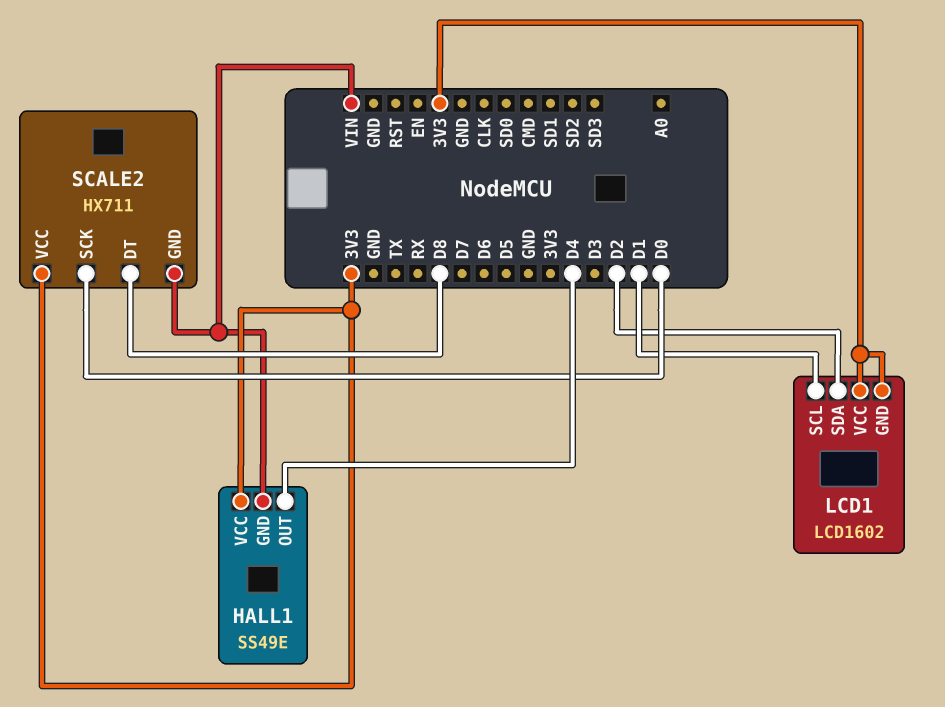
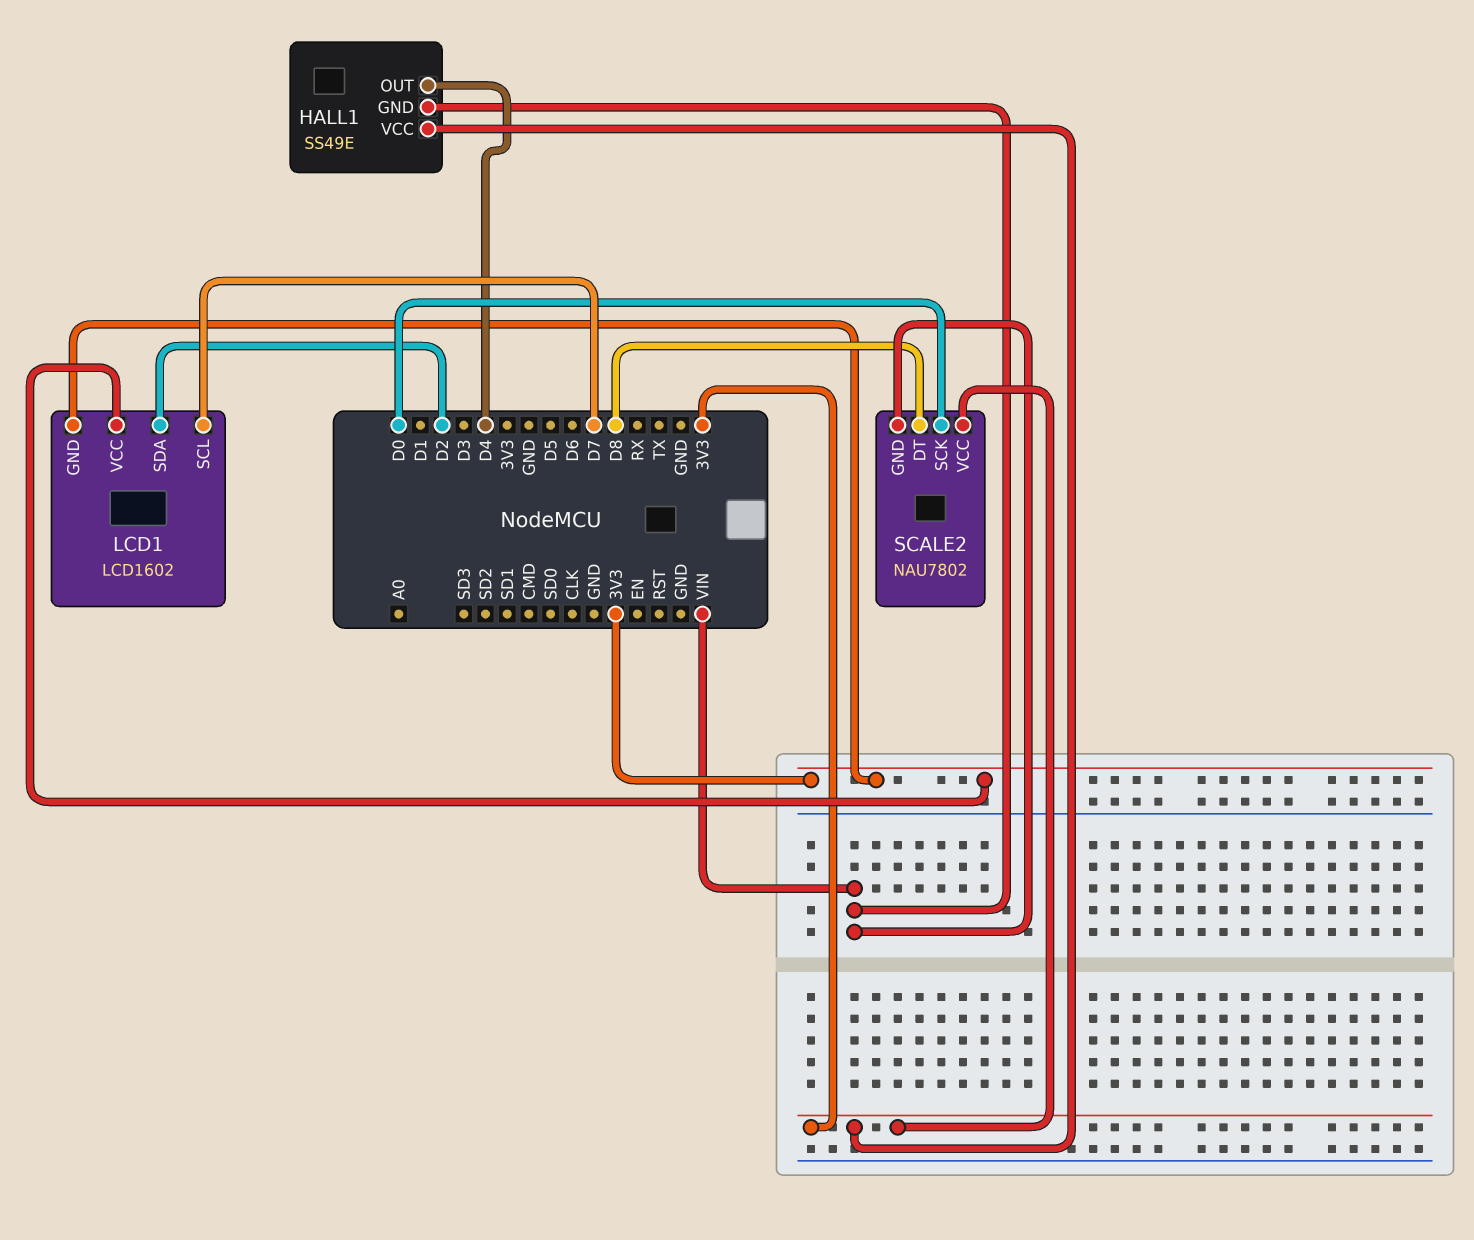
LCD1 pin SCL: D1 -> D7
SCALE2: HX711 -> NAU7802

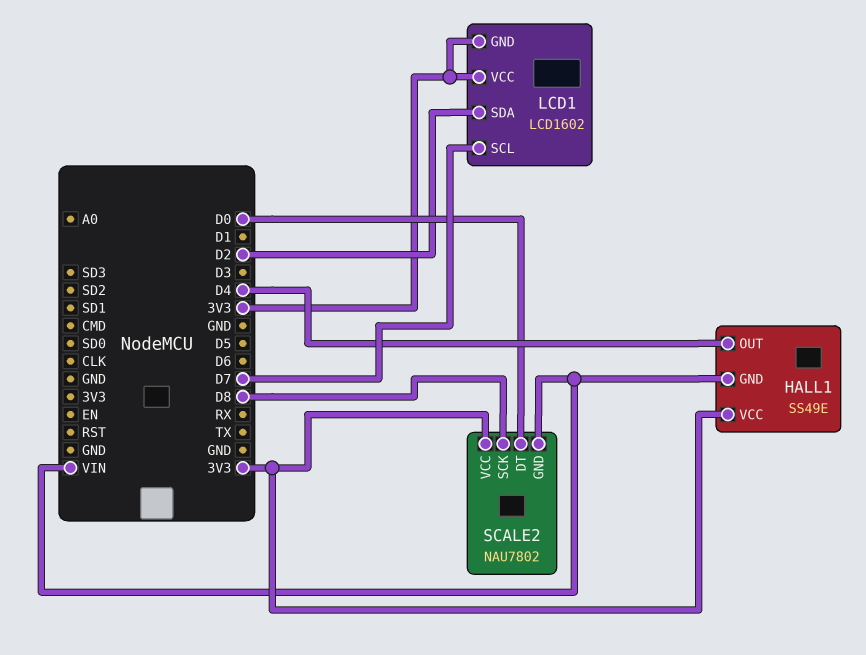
SCALE2 pin DT: D8 -> D0
SCALE2 pin SCK: D0 -> D8

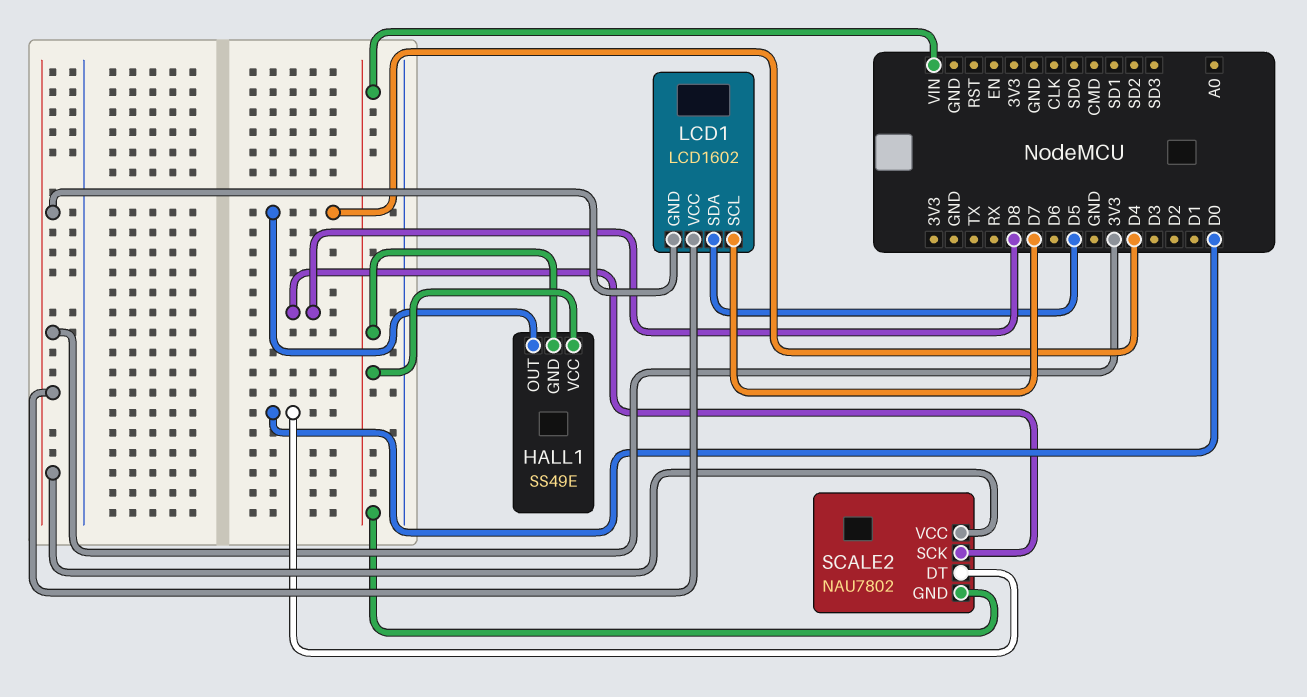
HALL1 pin VCC: 3V3 -> VIN
LCD1 pin SDA: D2 -> D5

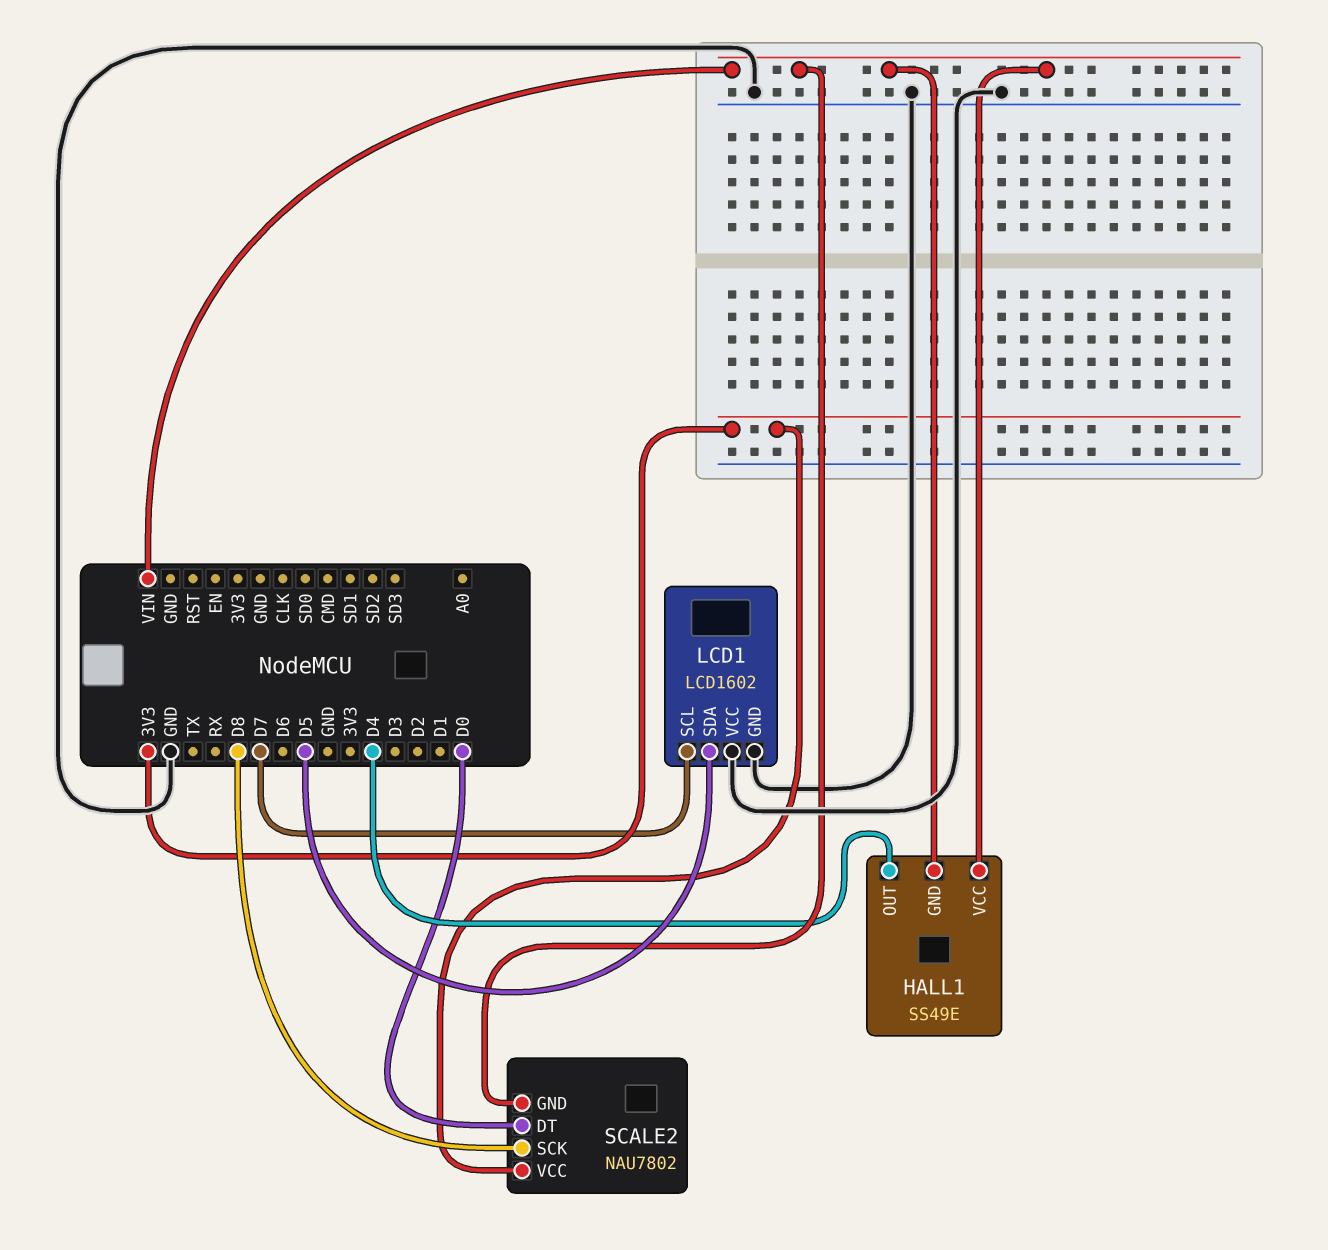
LCD1 pin GND: 3V3 -> GND
LCD1 pin VCC: 3V3 -> GND

